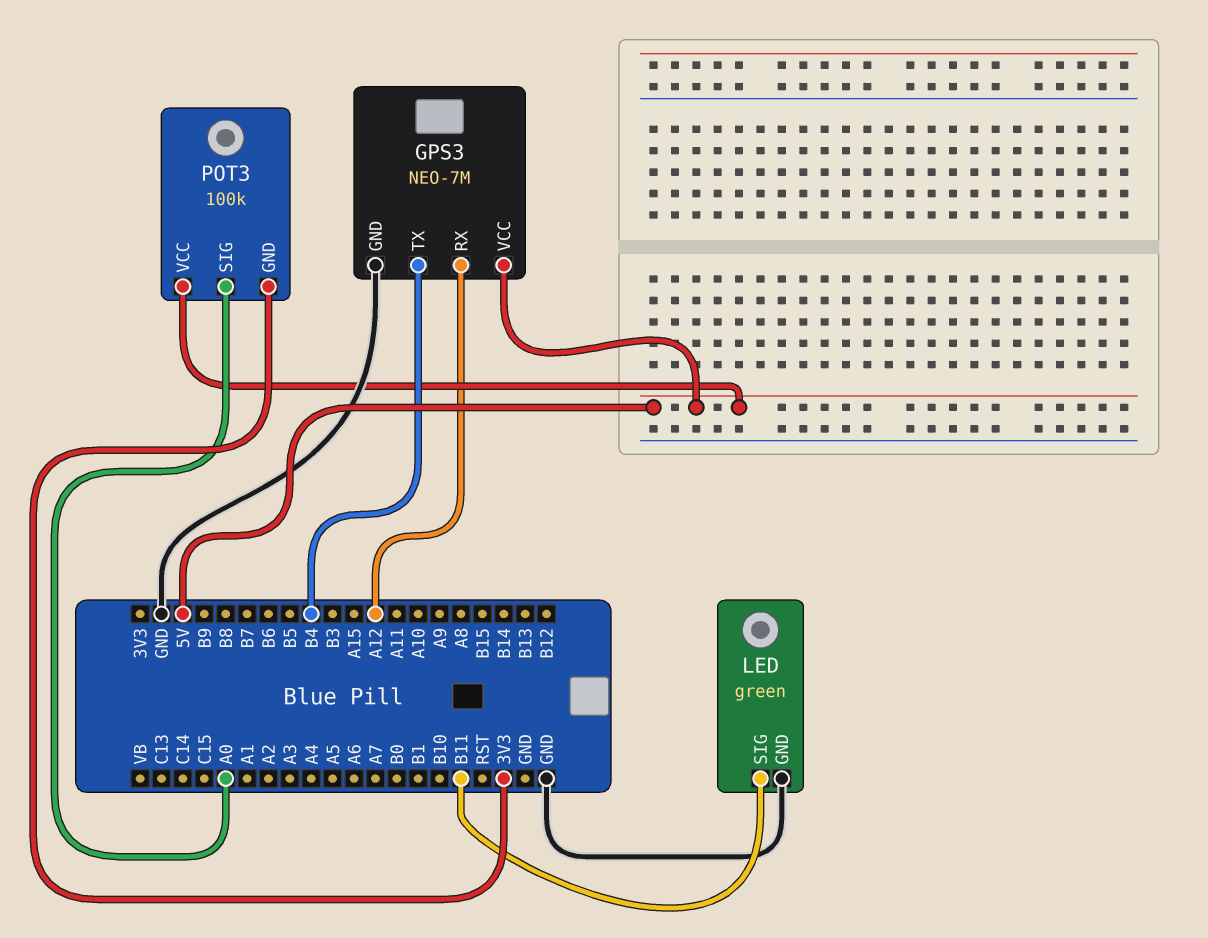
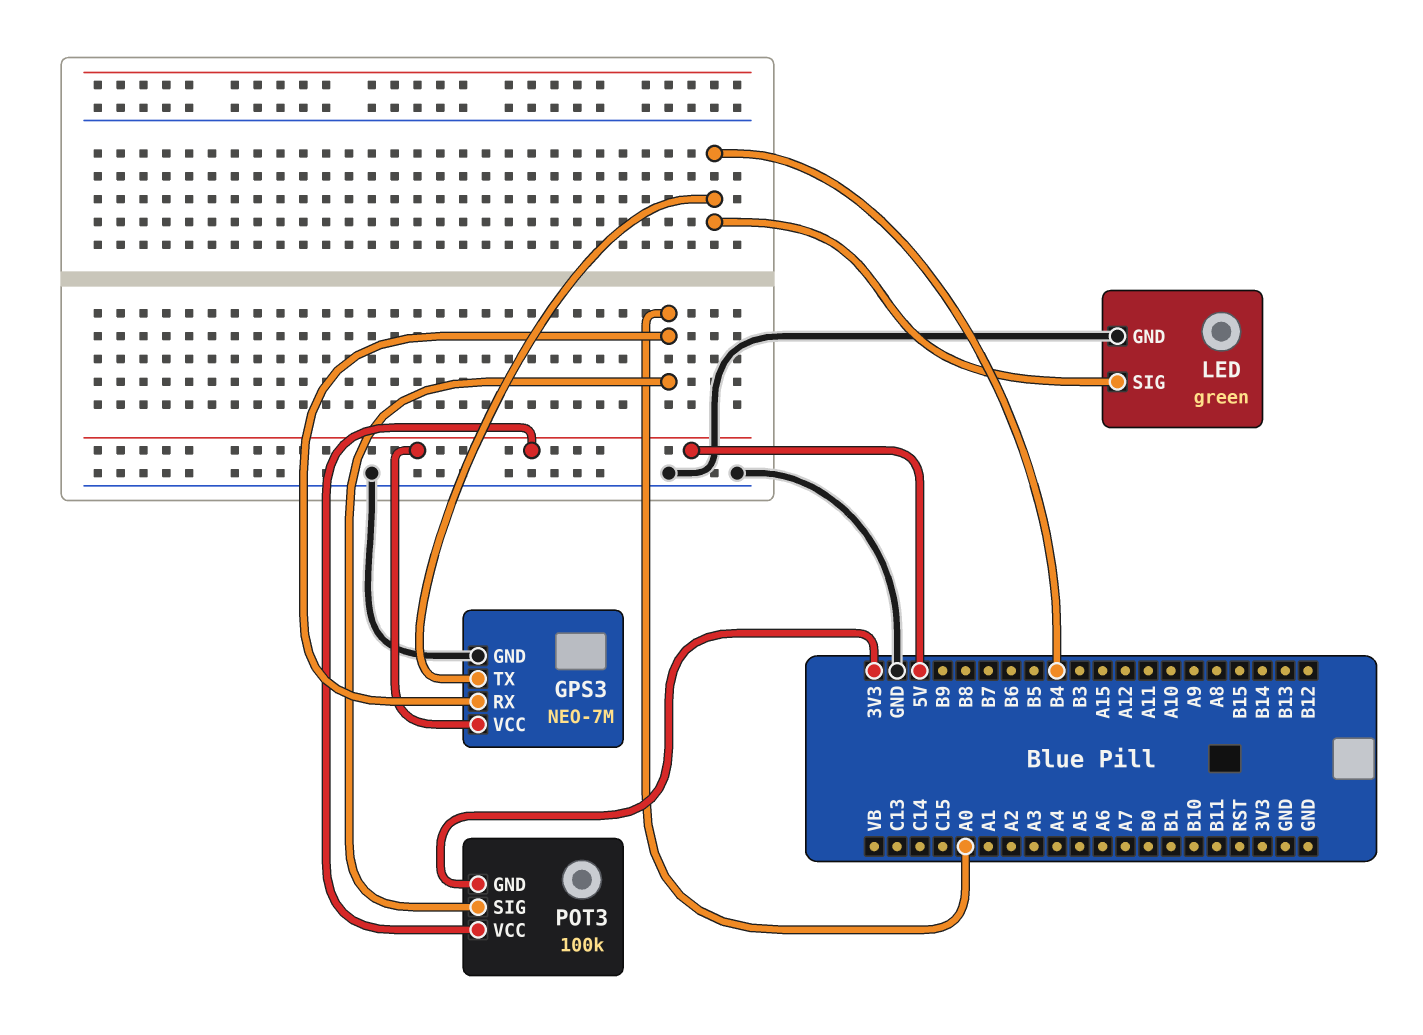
GPS3 pin RX: A12 -> A0
LED pin SIG: B11 -> B4

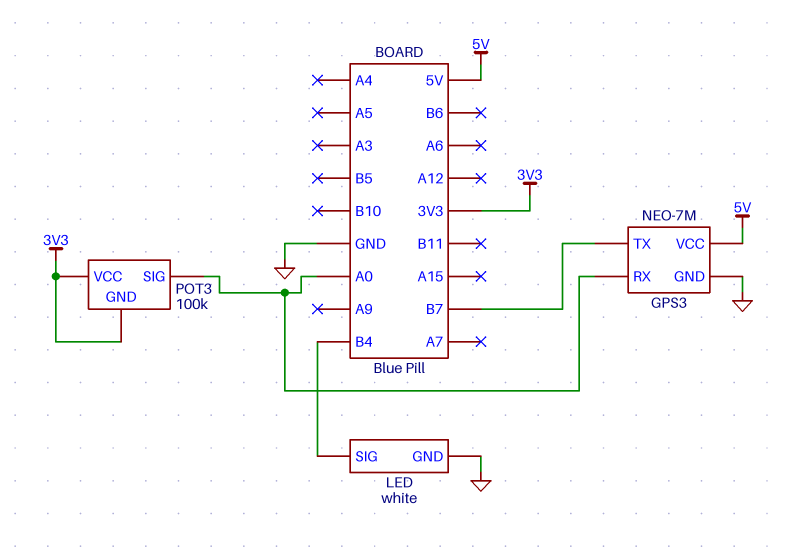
GPS3 pin TX: B4 -> B7
LED: green -> white
POT3 pin VCC: 5V -> 3V3

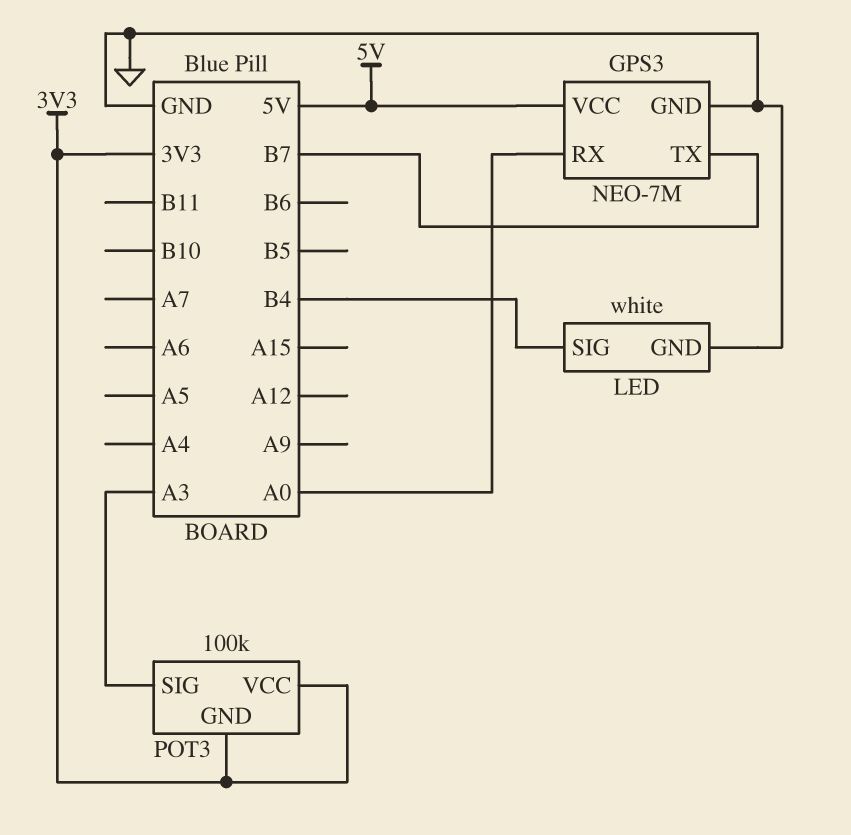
POT3 pin SIG: A0 -> A3

